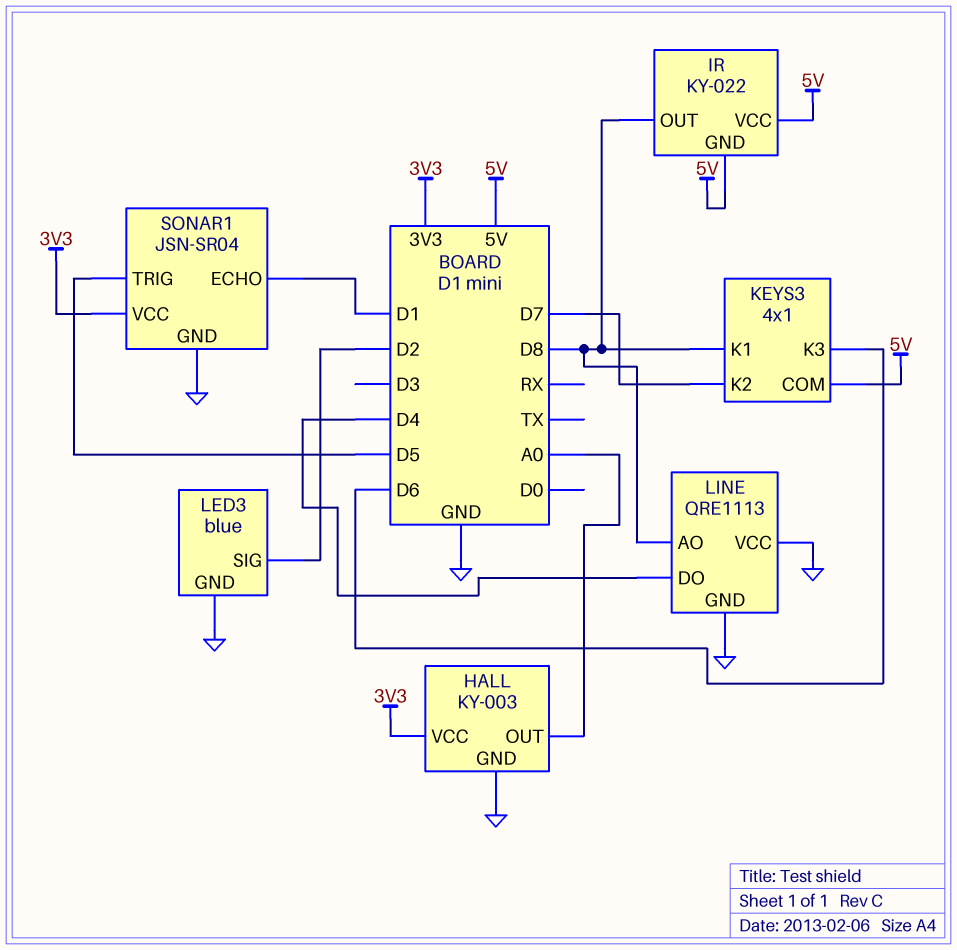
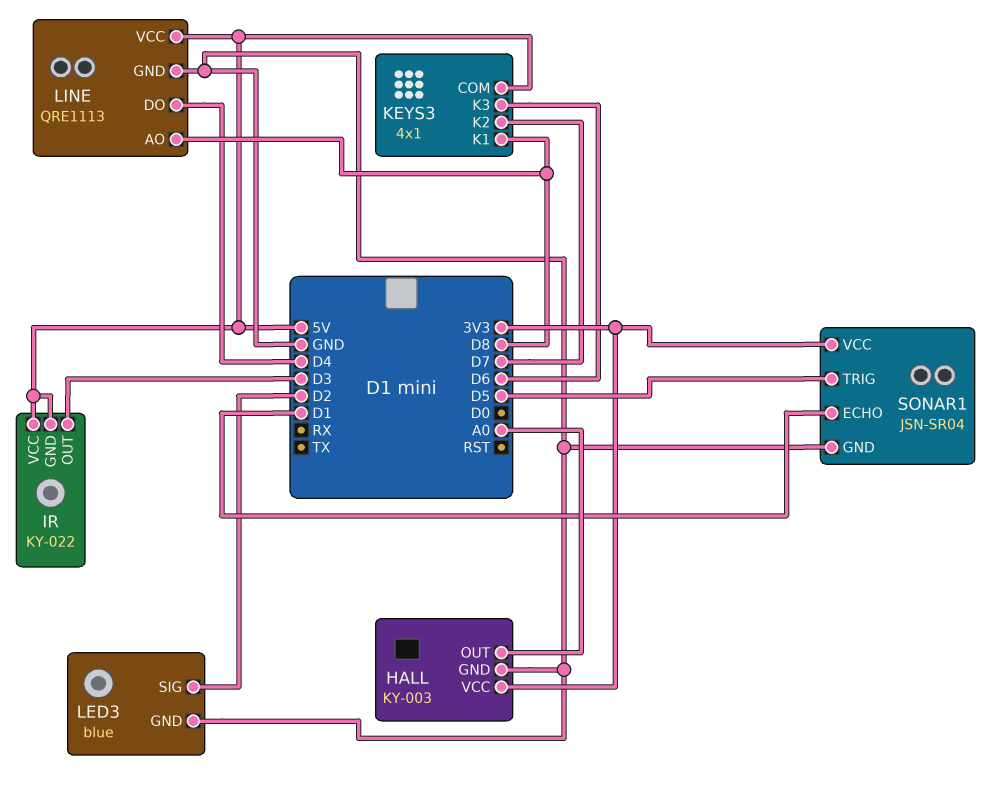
IR pin OUT: D8 -> D3
LINE pin VCC: GND -> 5V

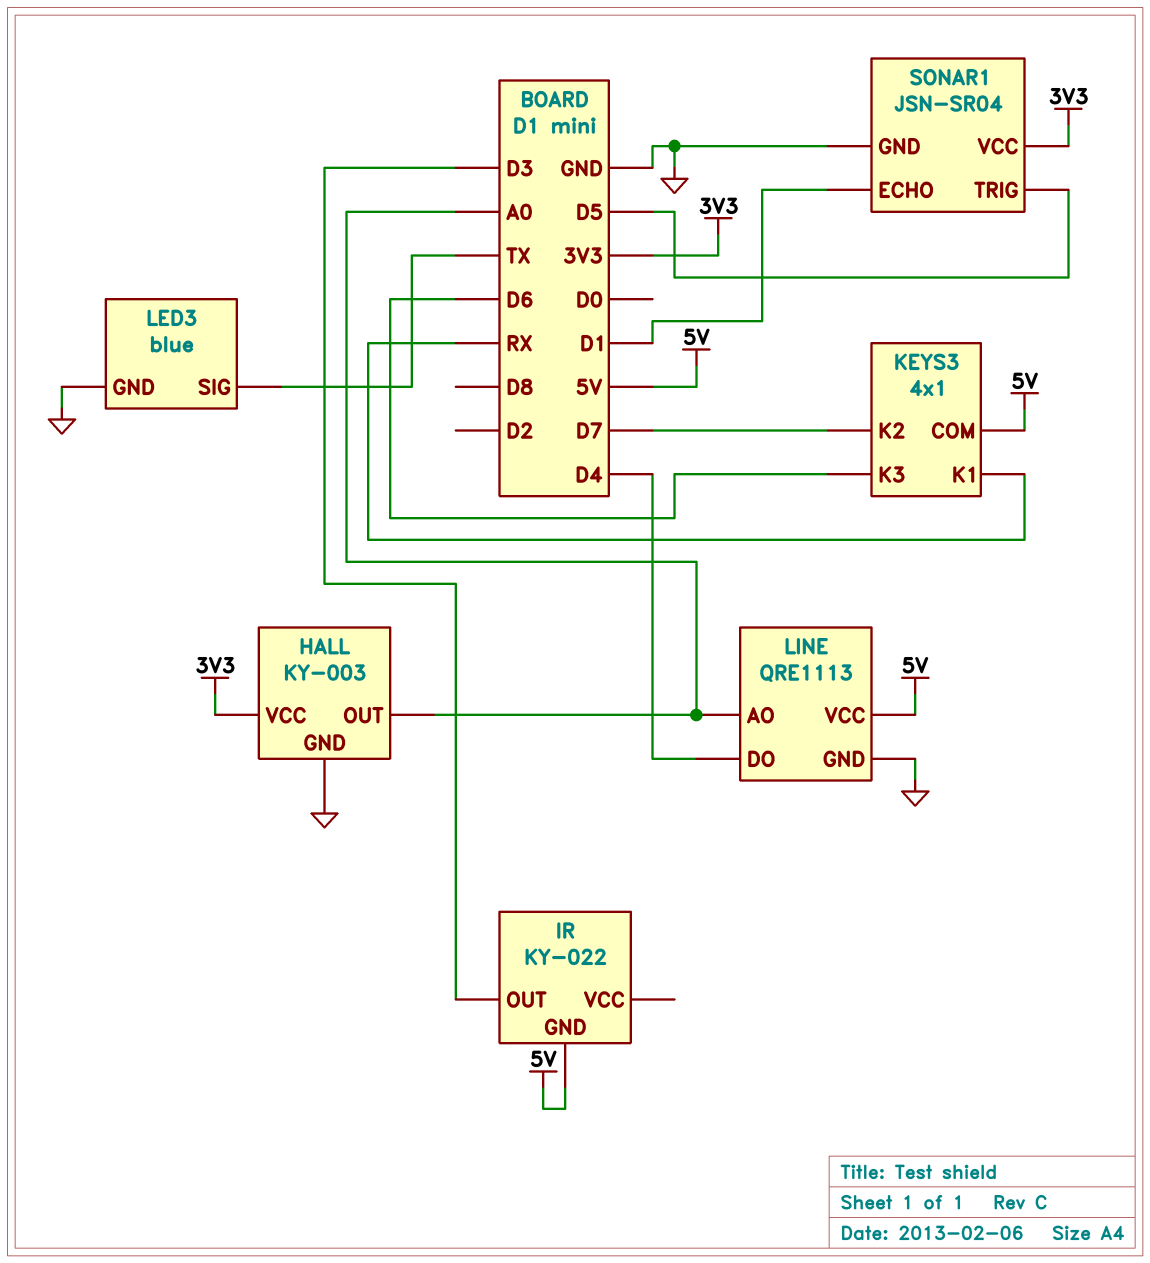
IR pin VCC: 5V -> none
KEYS3 pin K1: D8 -> RX
LED3 pin SIG: D2 -> TX
LINE pin AO: D8 -> A0

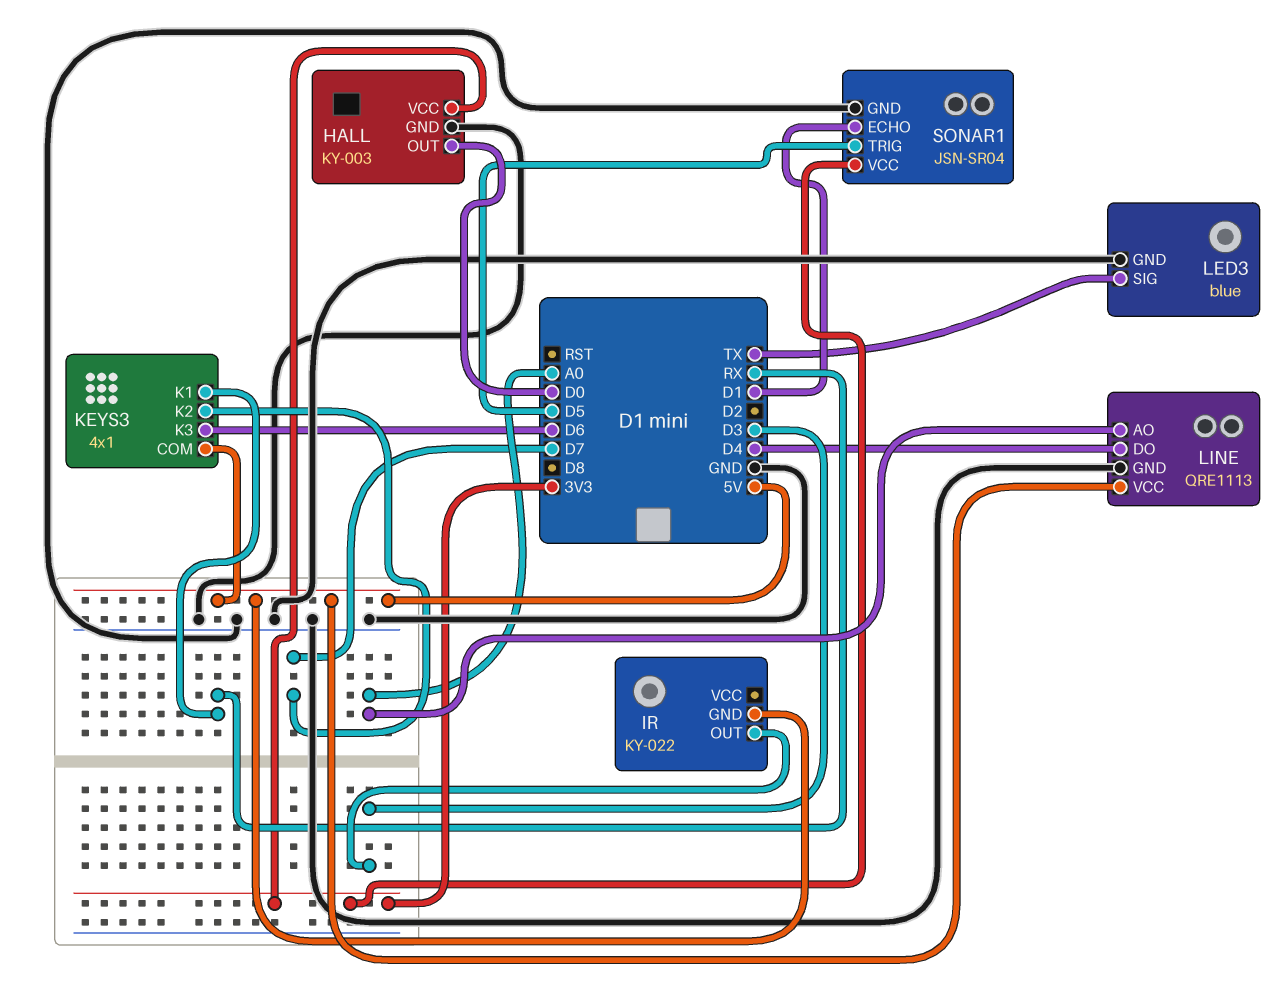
HALL pin OUT: A0 -> D0

